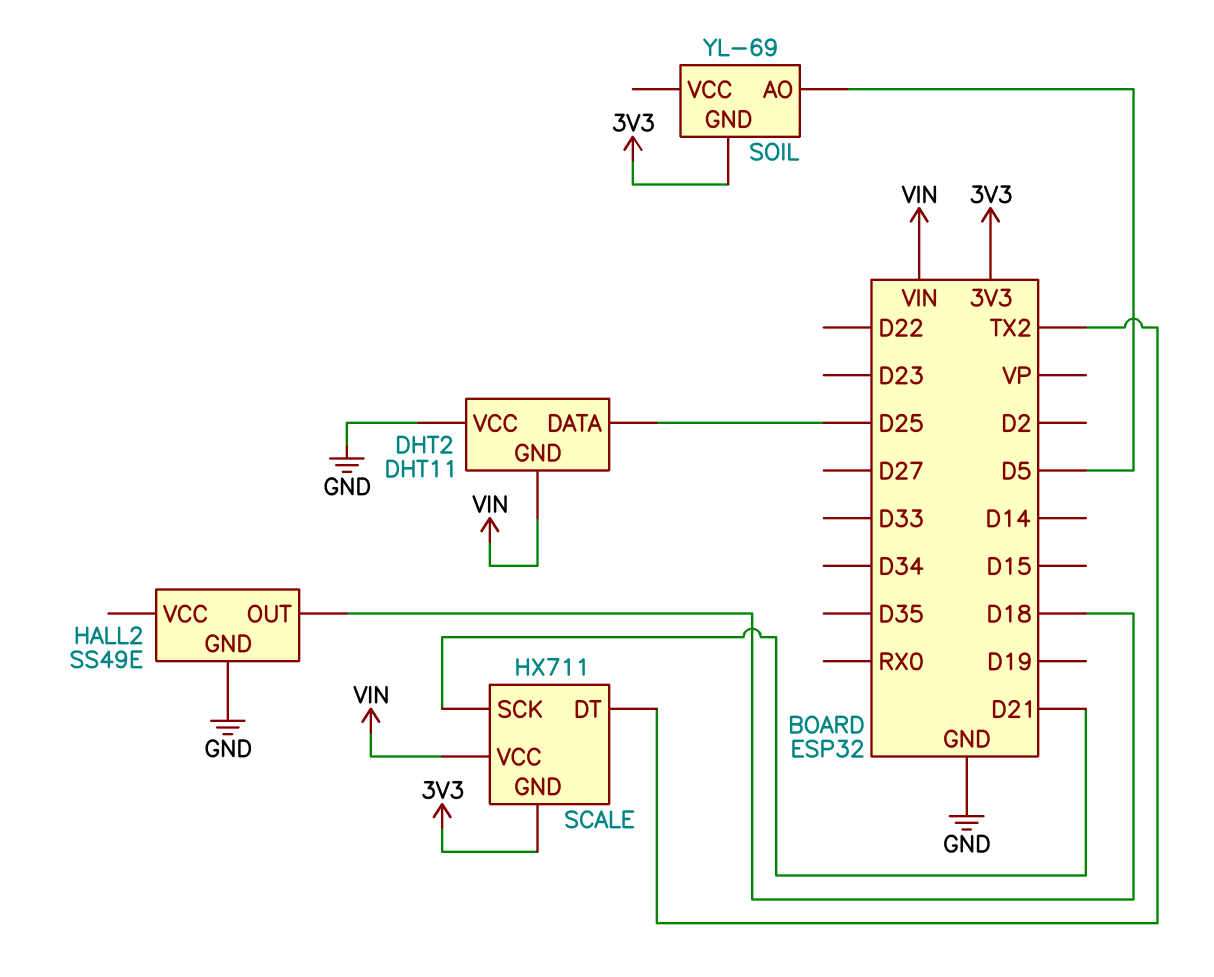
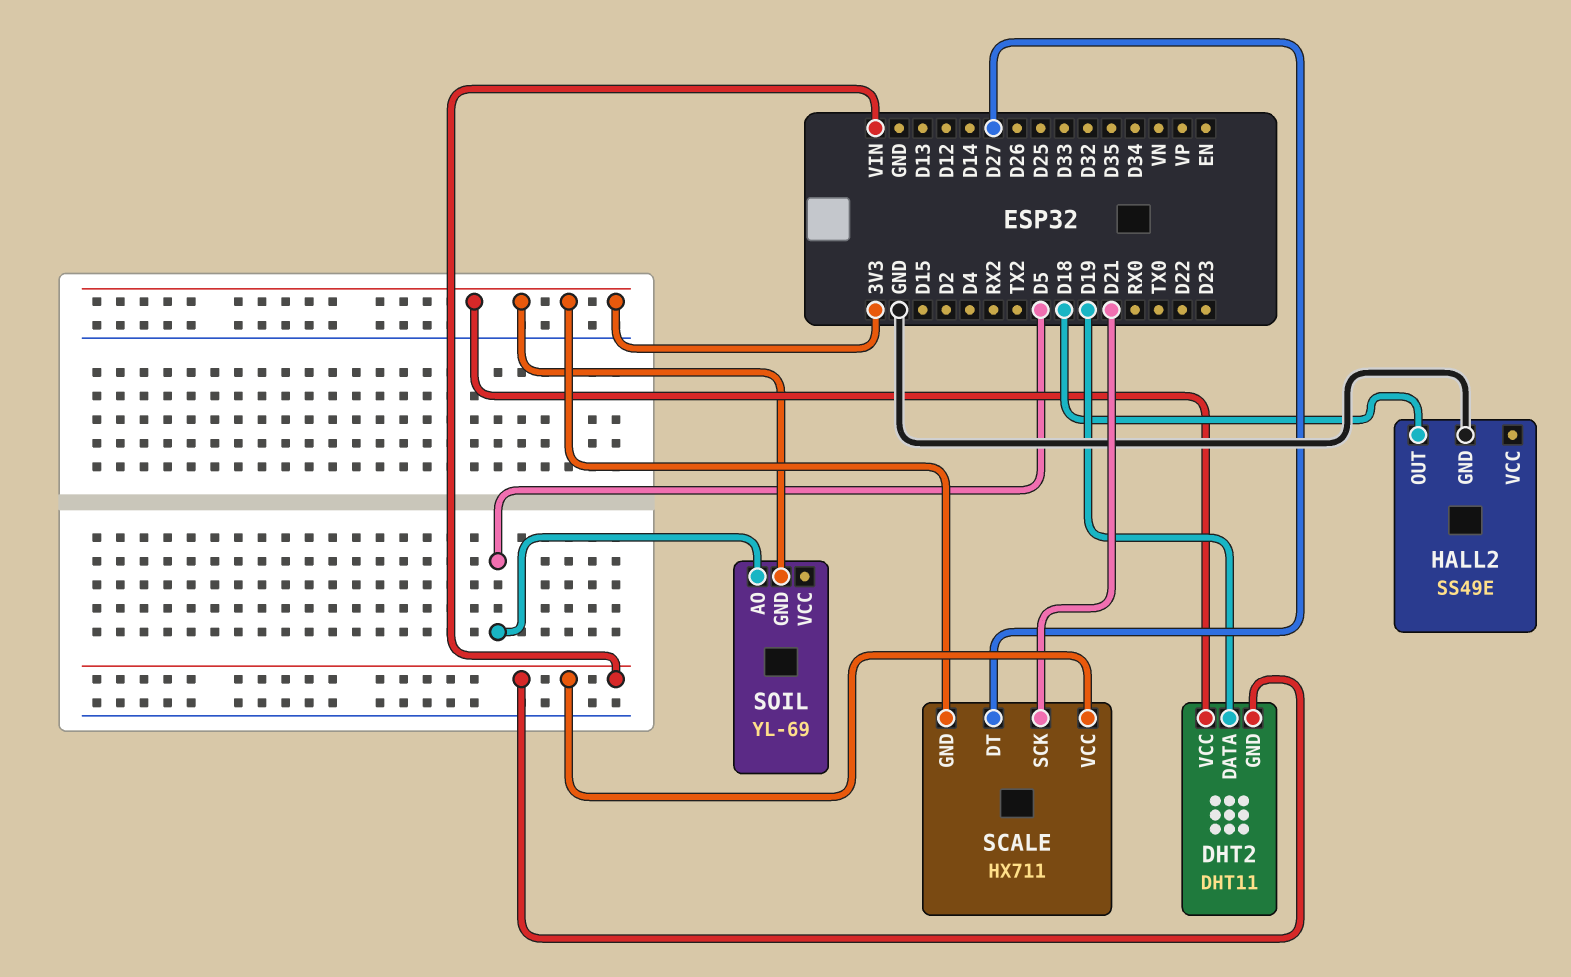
DHT2 pin DATA: D25 -> D19
DHT2 pin VCC: GND -> 3V3
SCALE pin DT: TX2 -> D27

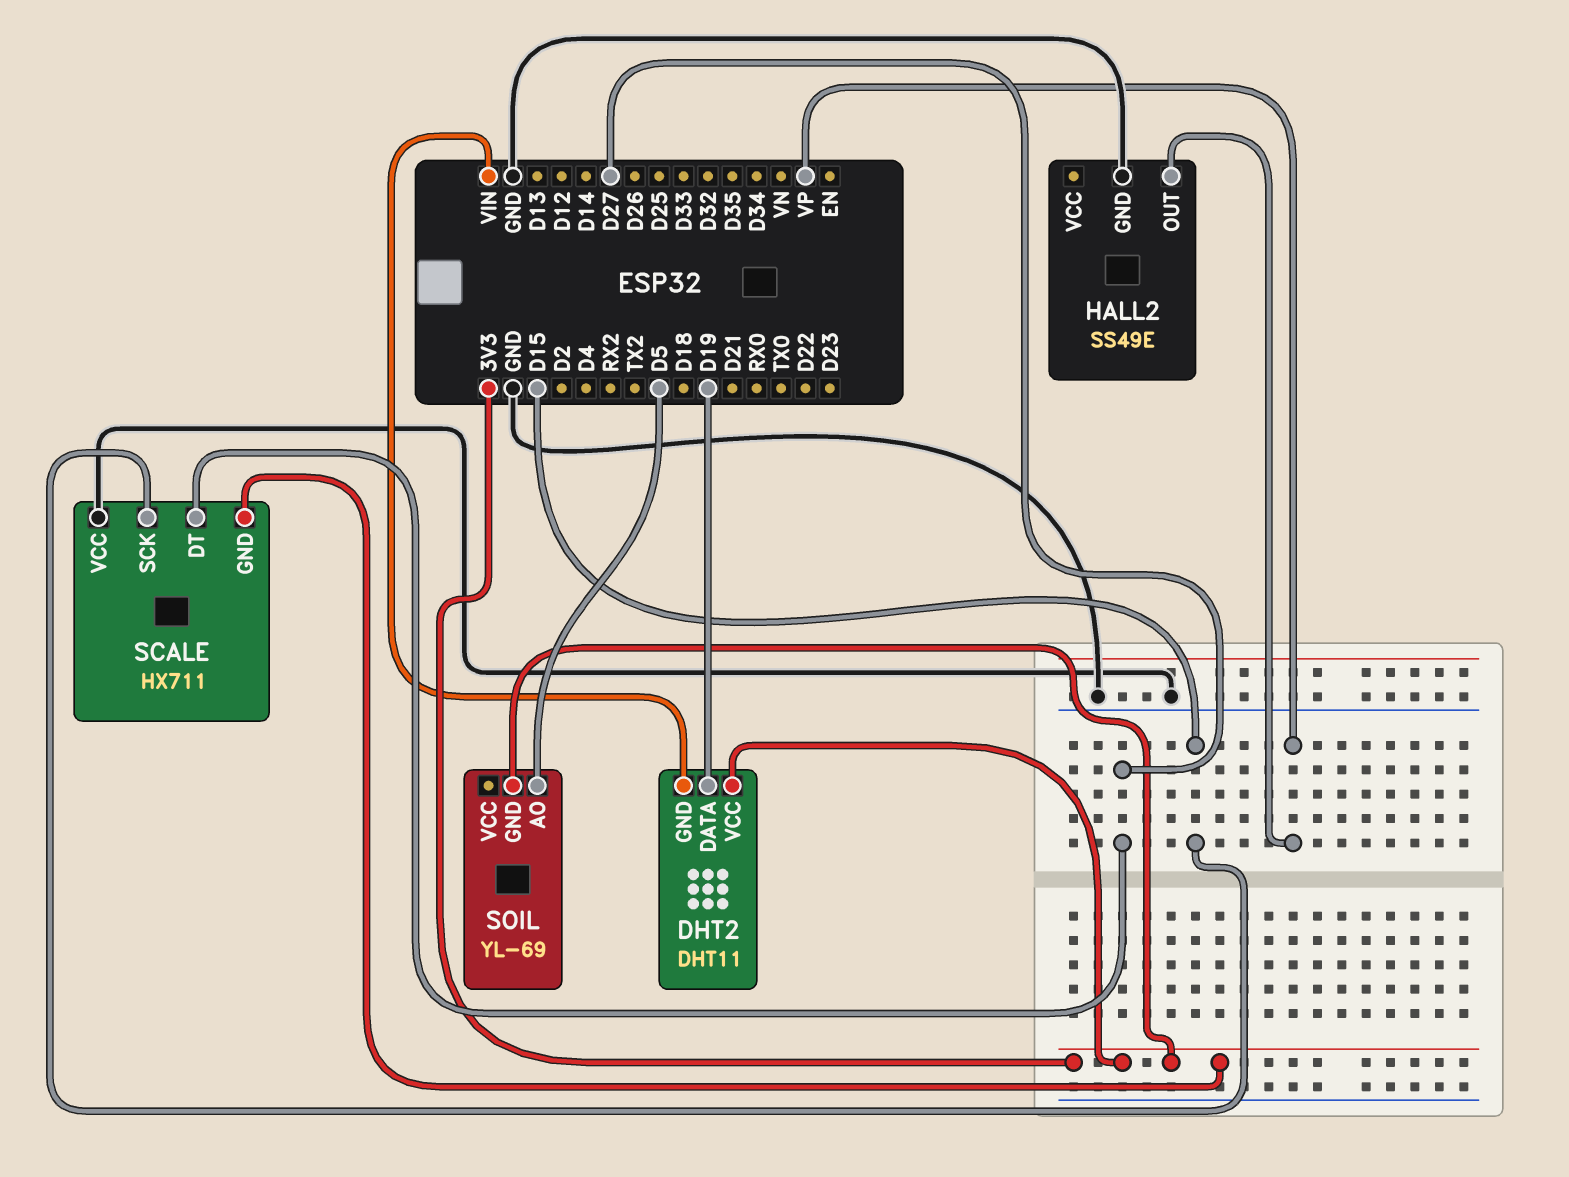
HALL2 pin OUT: D18 -> VP
SCALE pin SCK: D21 -> D15
SCALE pin VCC: VIN -> GND

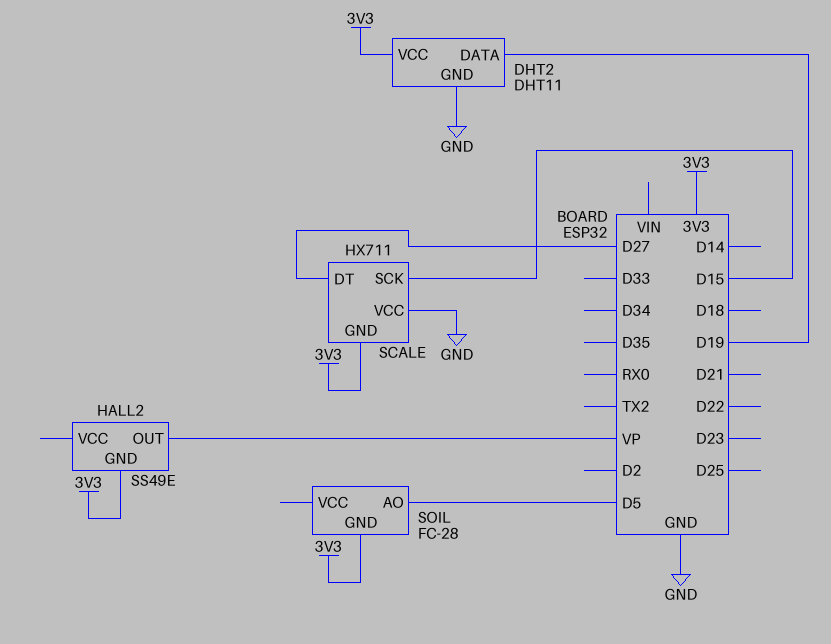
DHT2 pin GND: VIN -> GND
HALL2 pin GND: GND -> 3V3
SOIL: YL-69 -> FC-28

